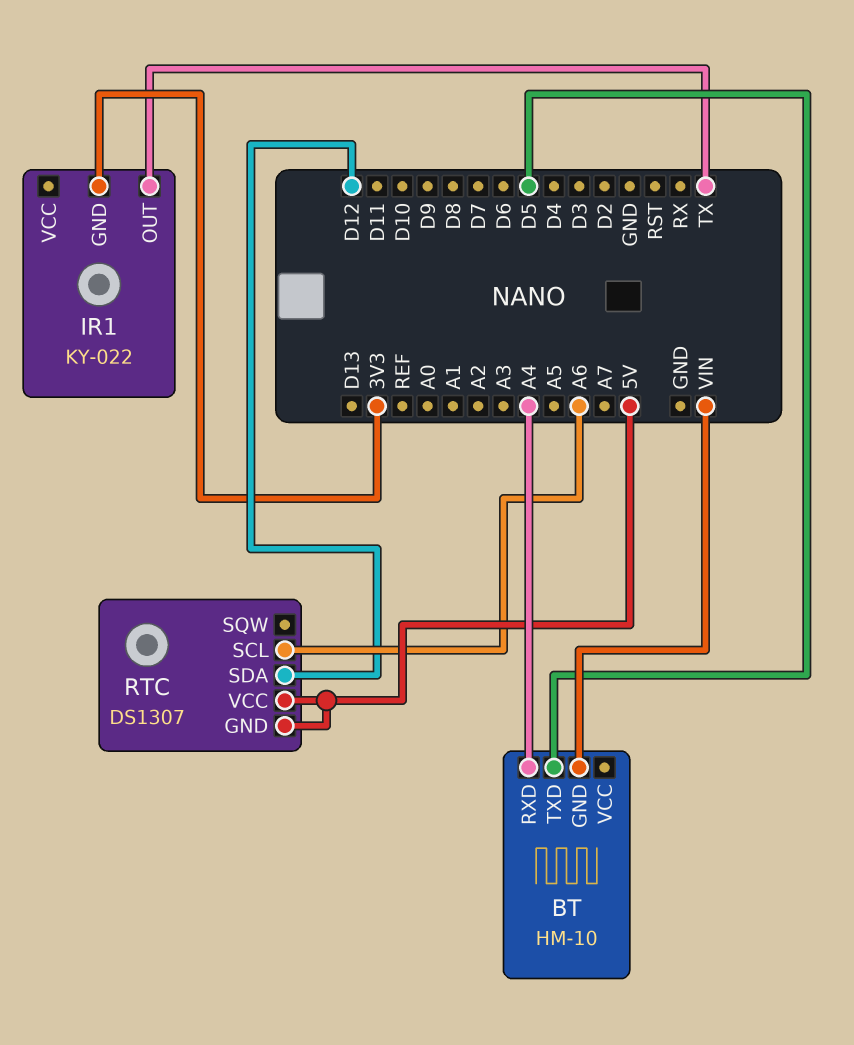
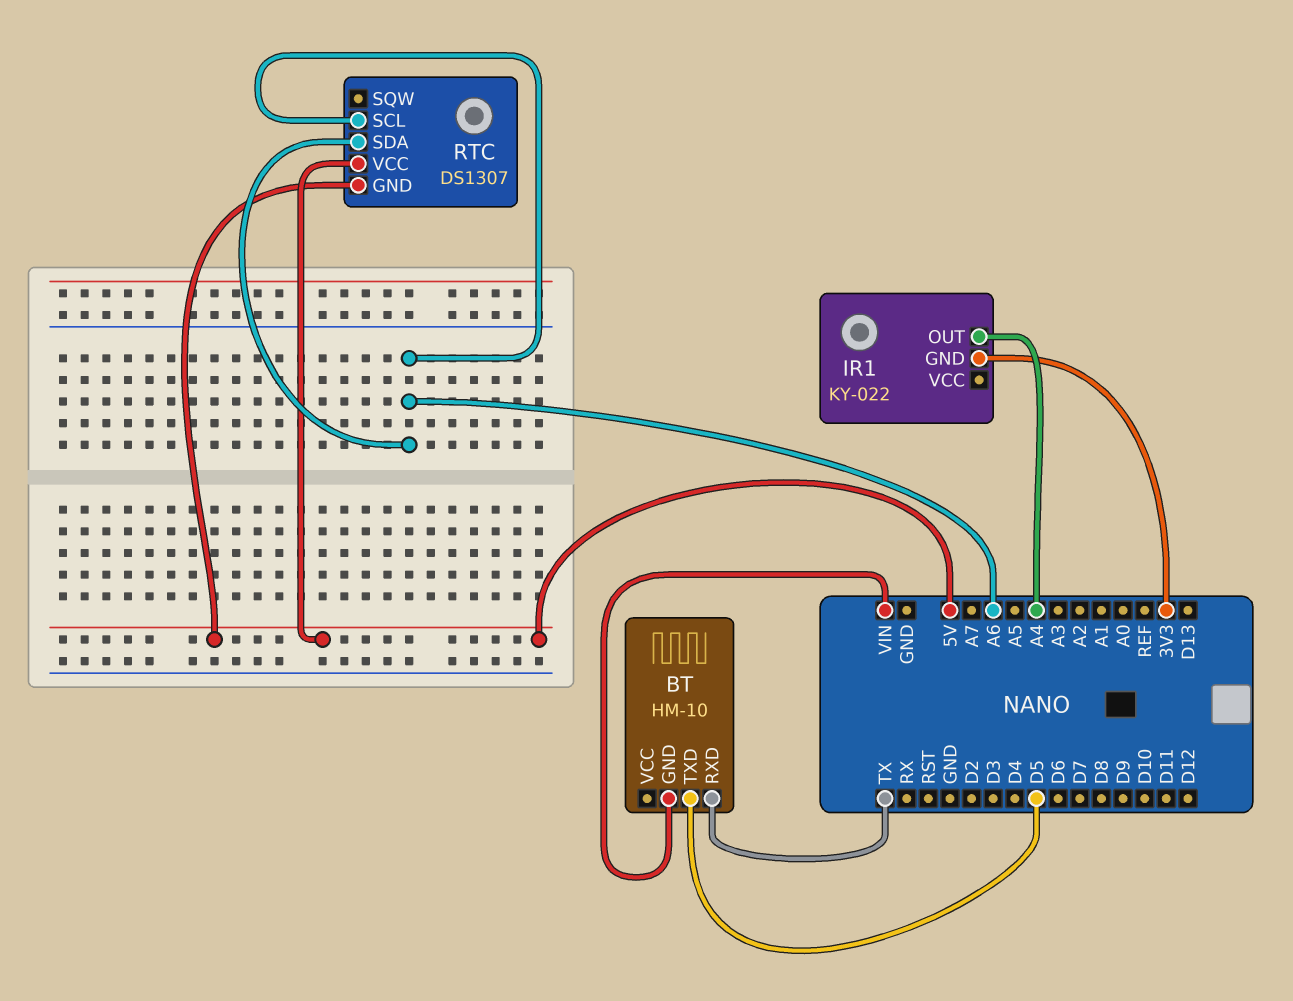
BT pin RXD: A4 -> TX
IR1 pin OUT: TX -> A4
RTC pin SDA: D12 -> A6

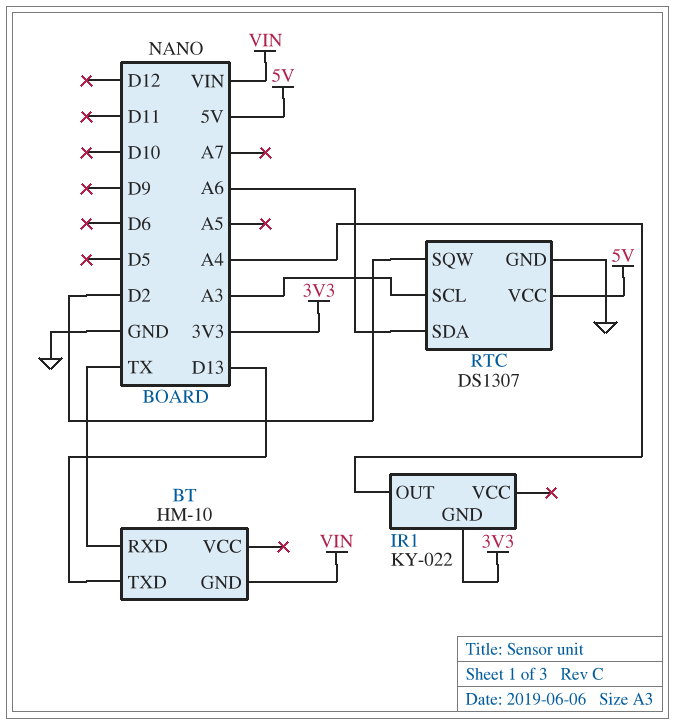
BT pin TXD: D5 -> D13
RTC pin GND: 5V -> GND
RTC pin SCL: A6 -> A3
RTC pin SQW: none -> D2

